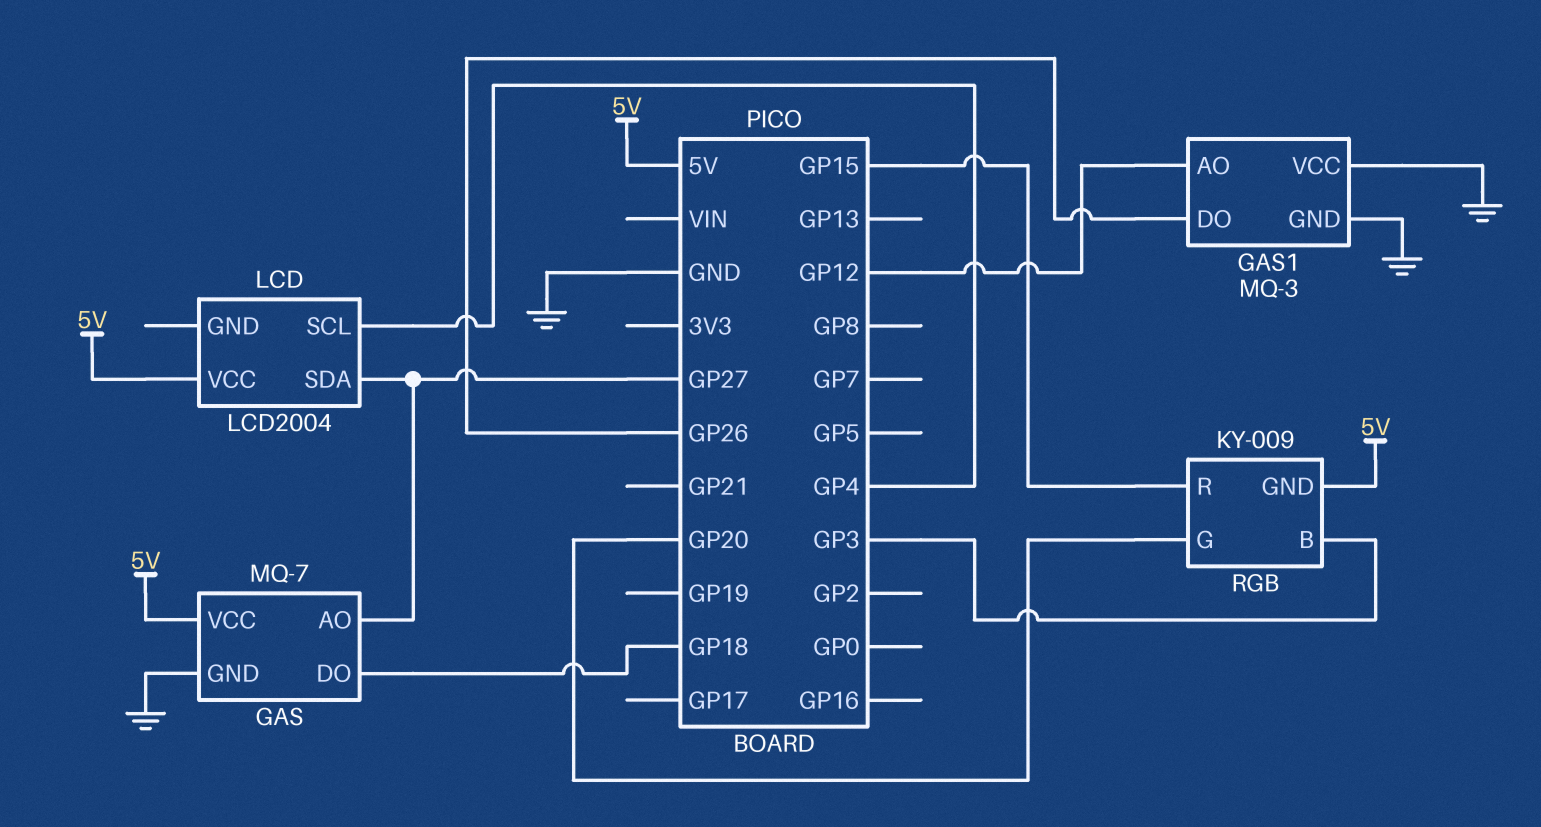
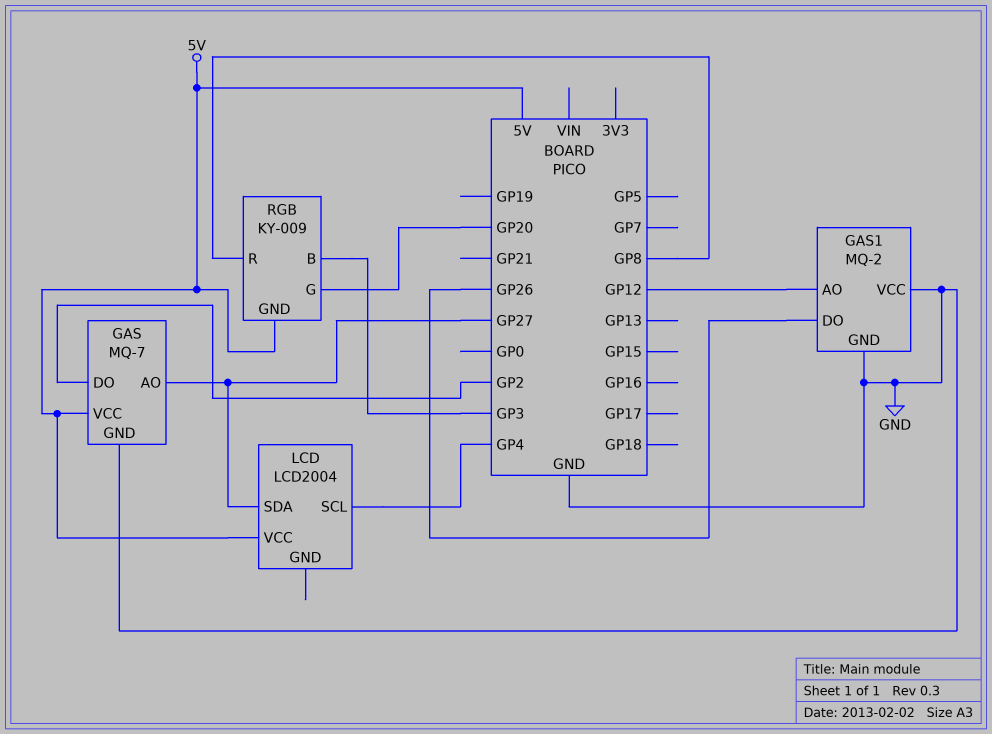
GAS pin DO: GP18 -> GP2
GAS1: MQ-3 -> MQ-2
RGB pin R: GP15 -> GP8

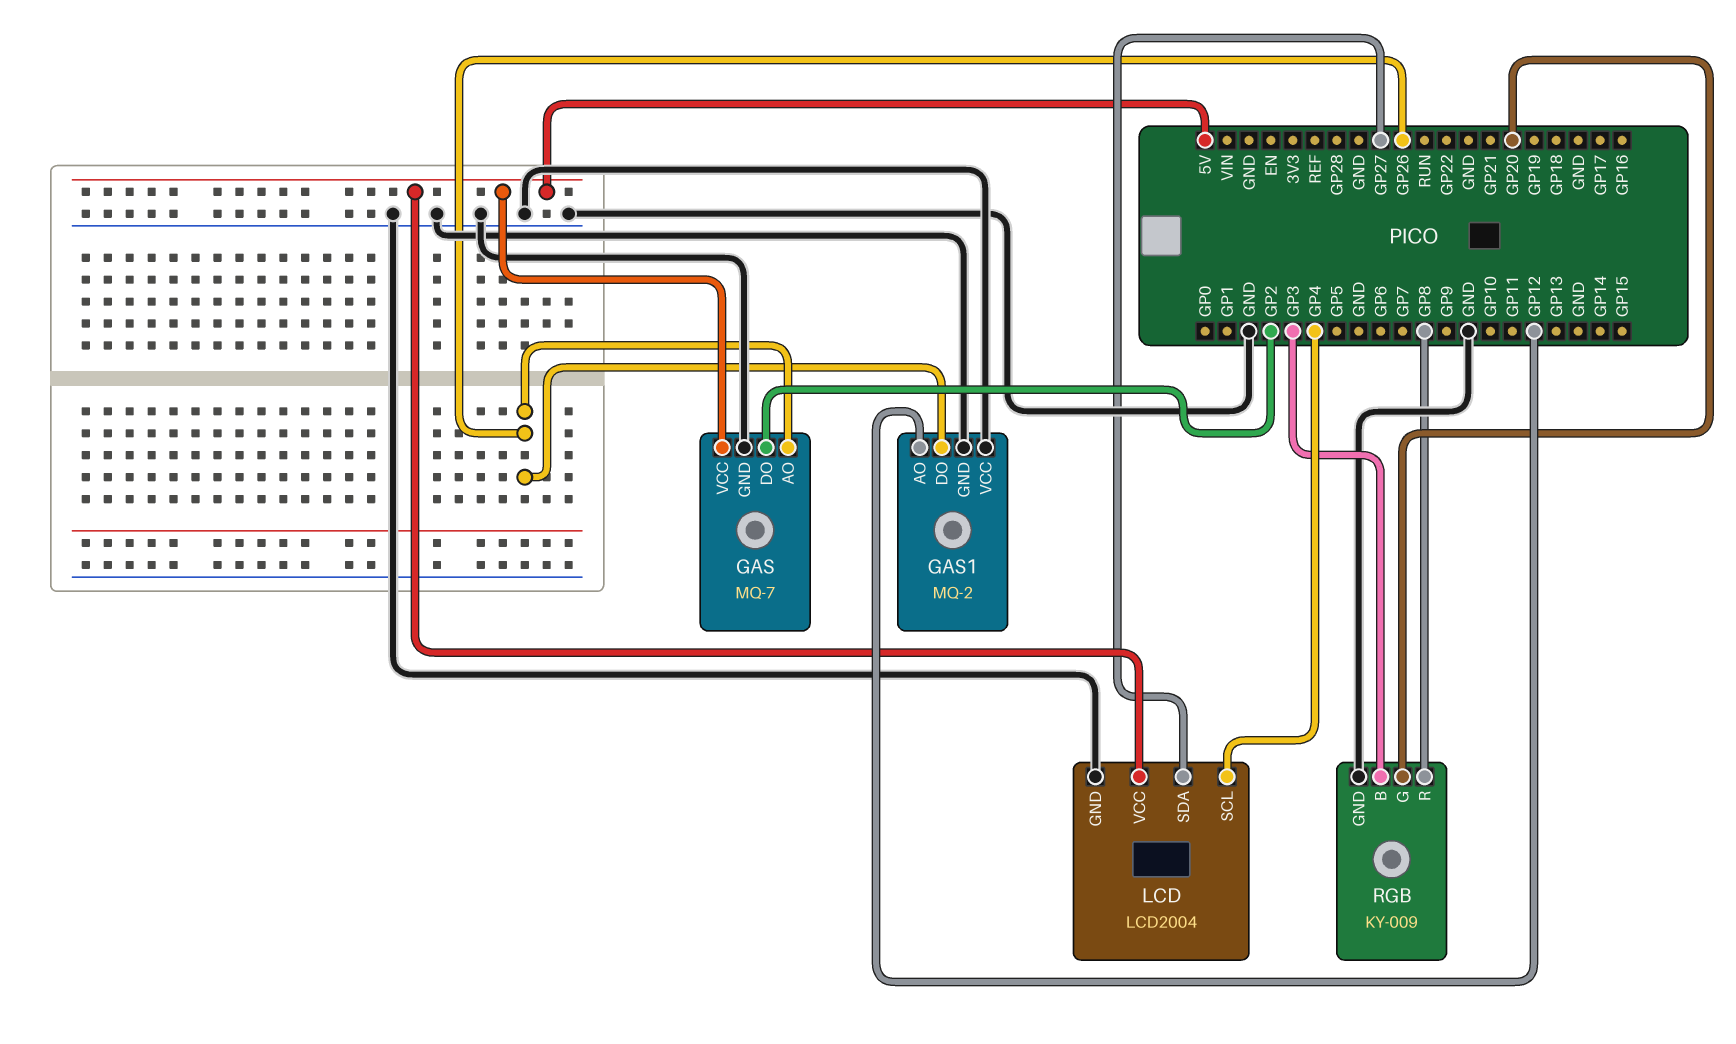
GAS pin AO: GP27 -> GP26
LCD pin GND: none -> GND
RGB pin GND: 5V -> GND

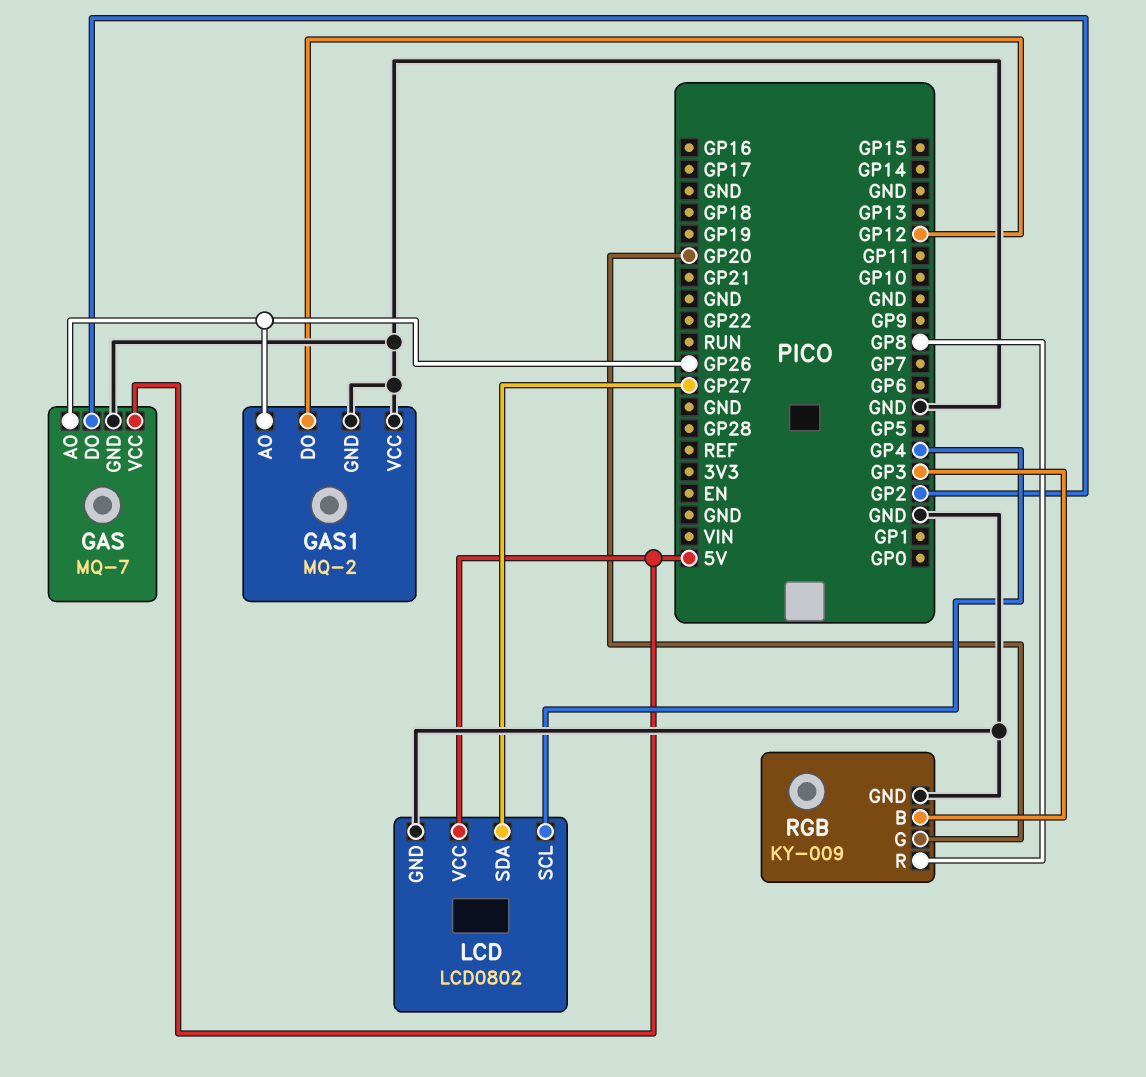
GAS1 pin AO: GP12 -> GP26
GAS1 pin DO: GP26 -> GP12
LCD: LCD2004 -> LCD0802

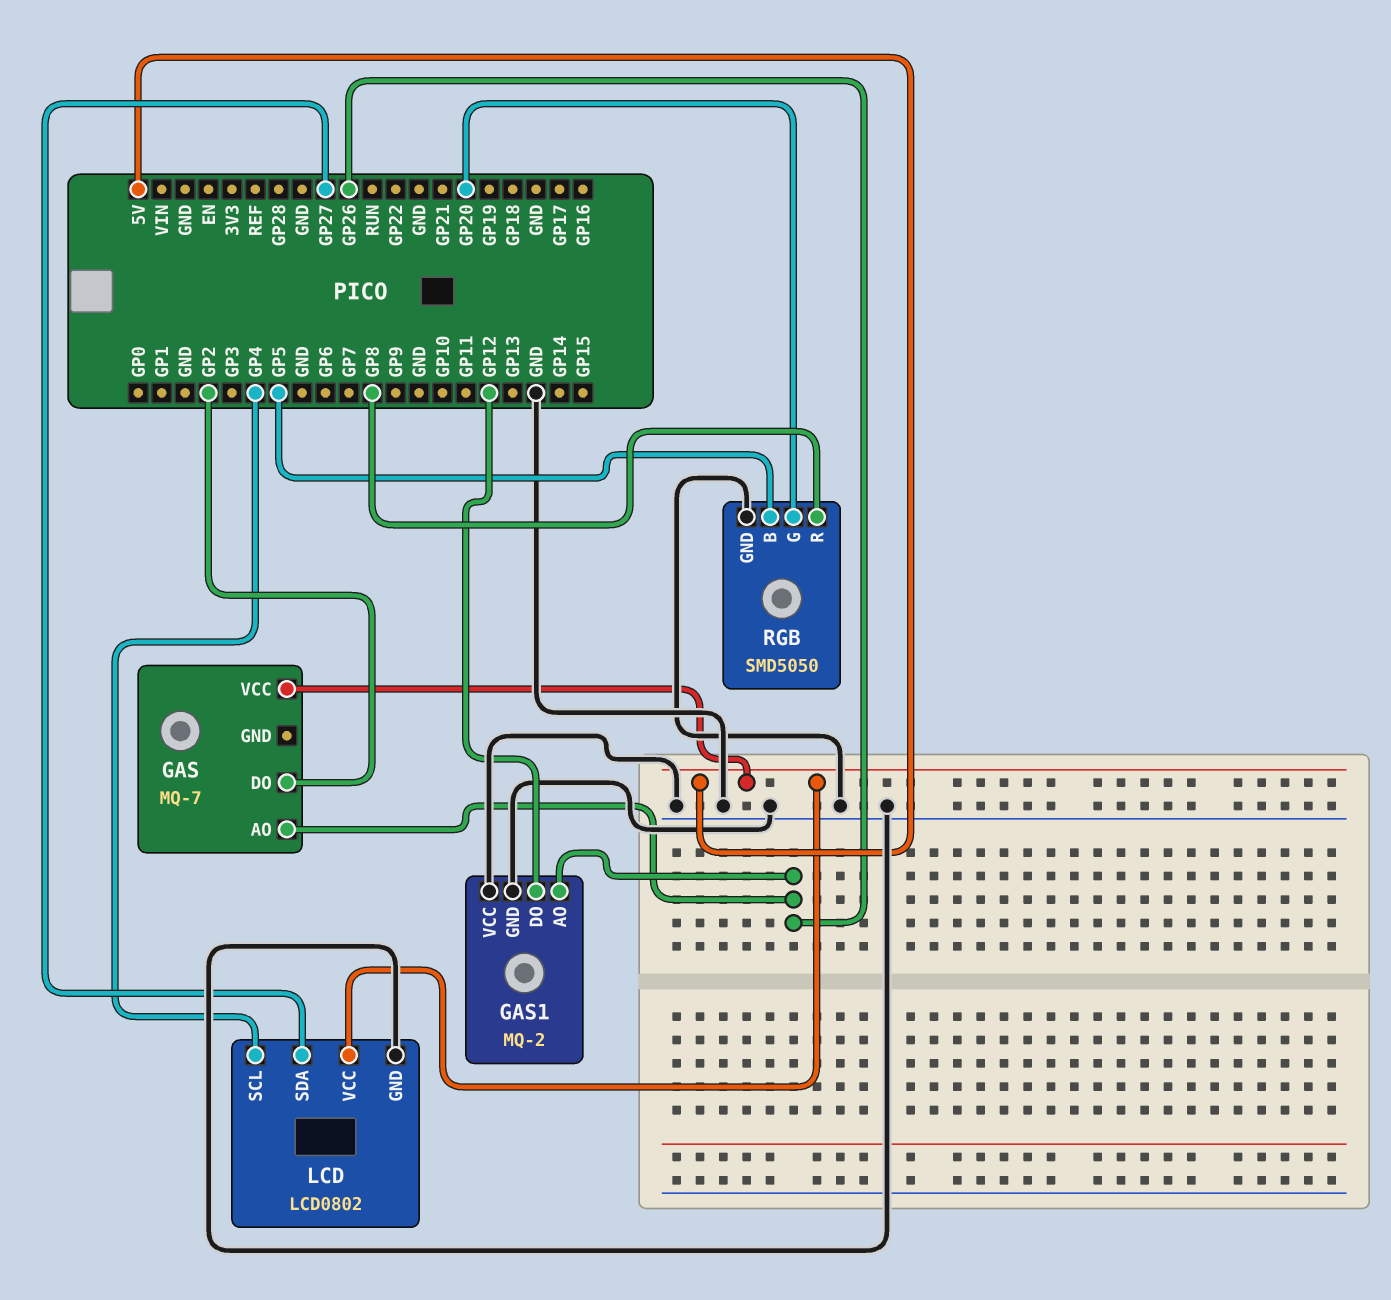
GAS pin GND: GND -> none
RGB: KY-009 -> SMD5050
RGB pin B: GP3 -> GP5

